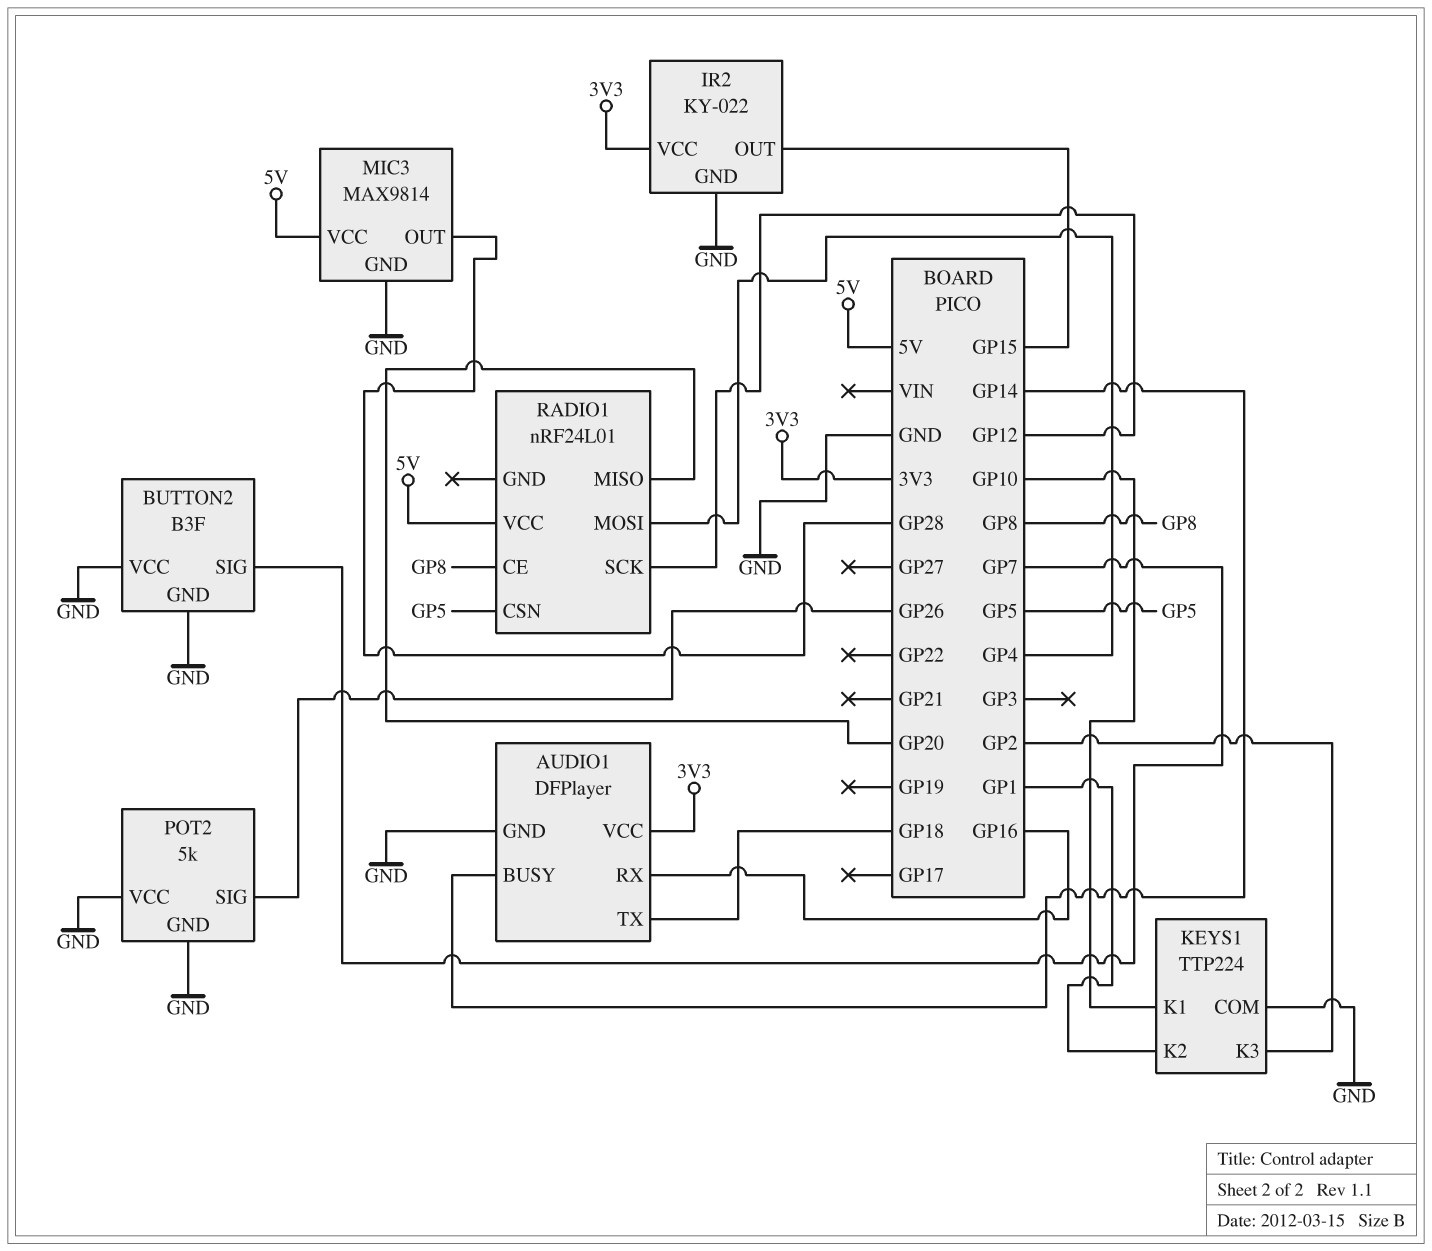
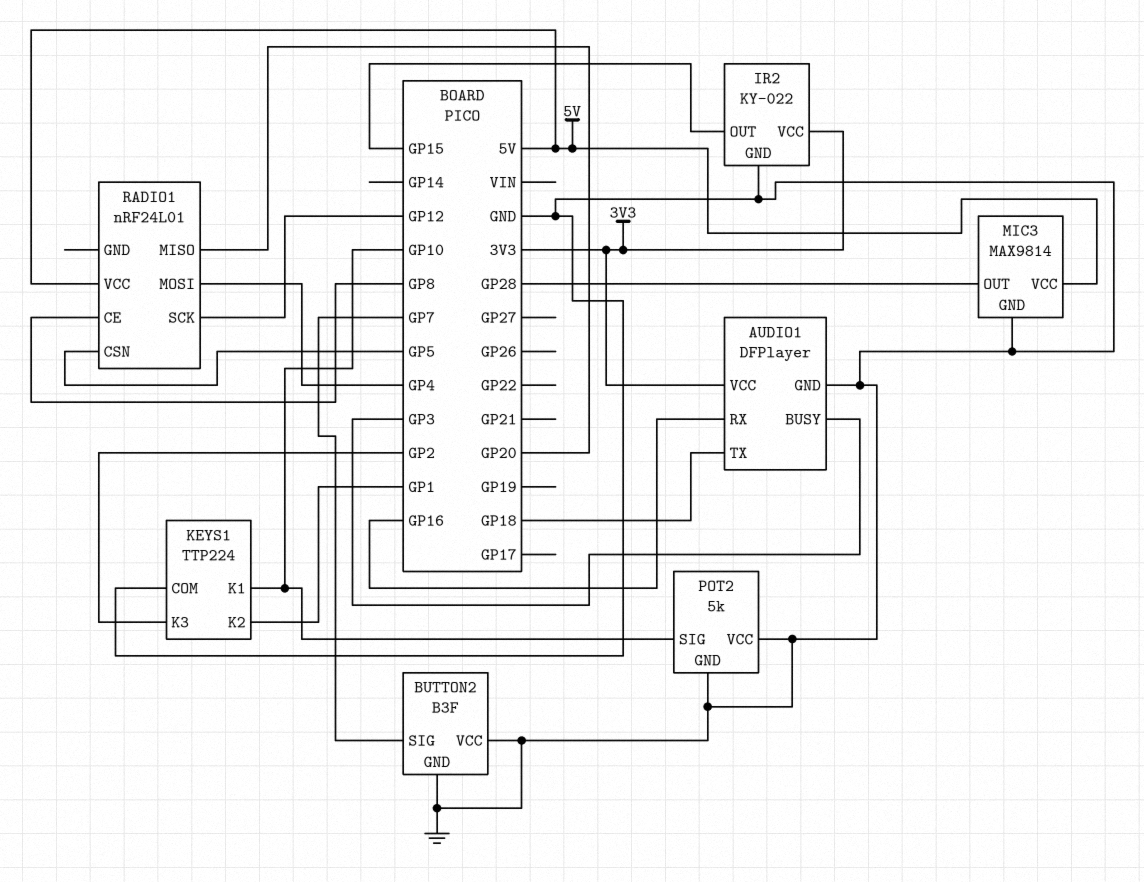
AUDIO1 pin BUSY: GP14 -> GP3
POT2 pin SIG: GP26 -> GP10

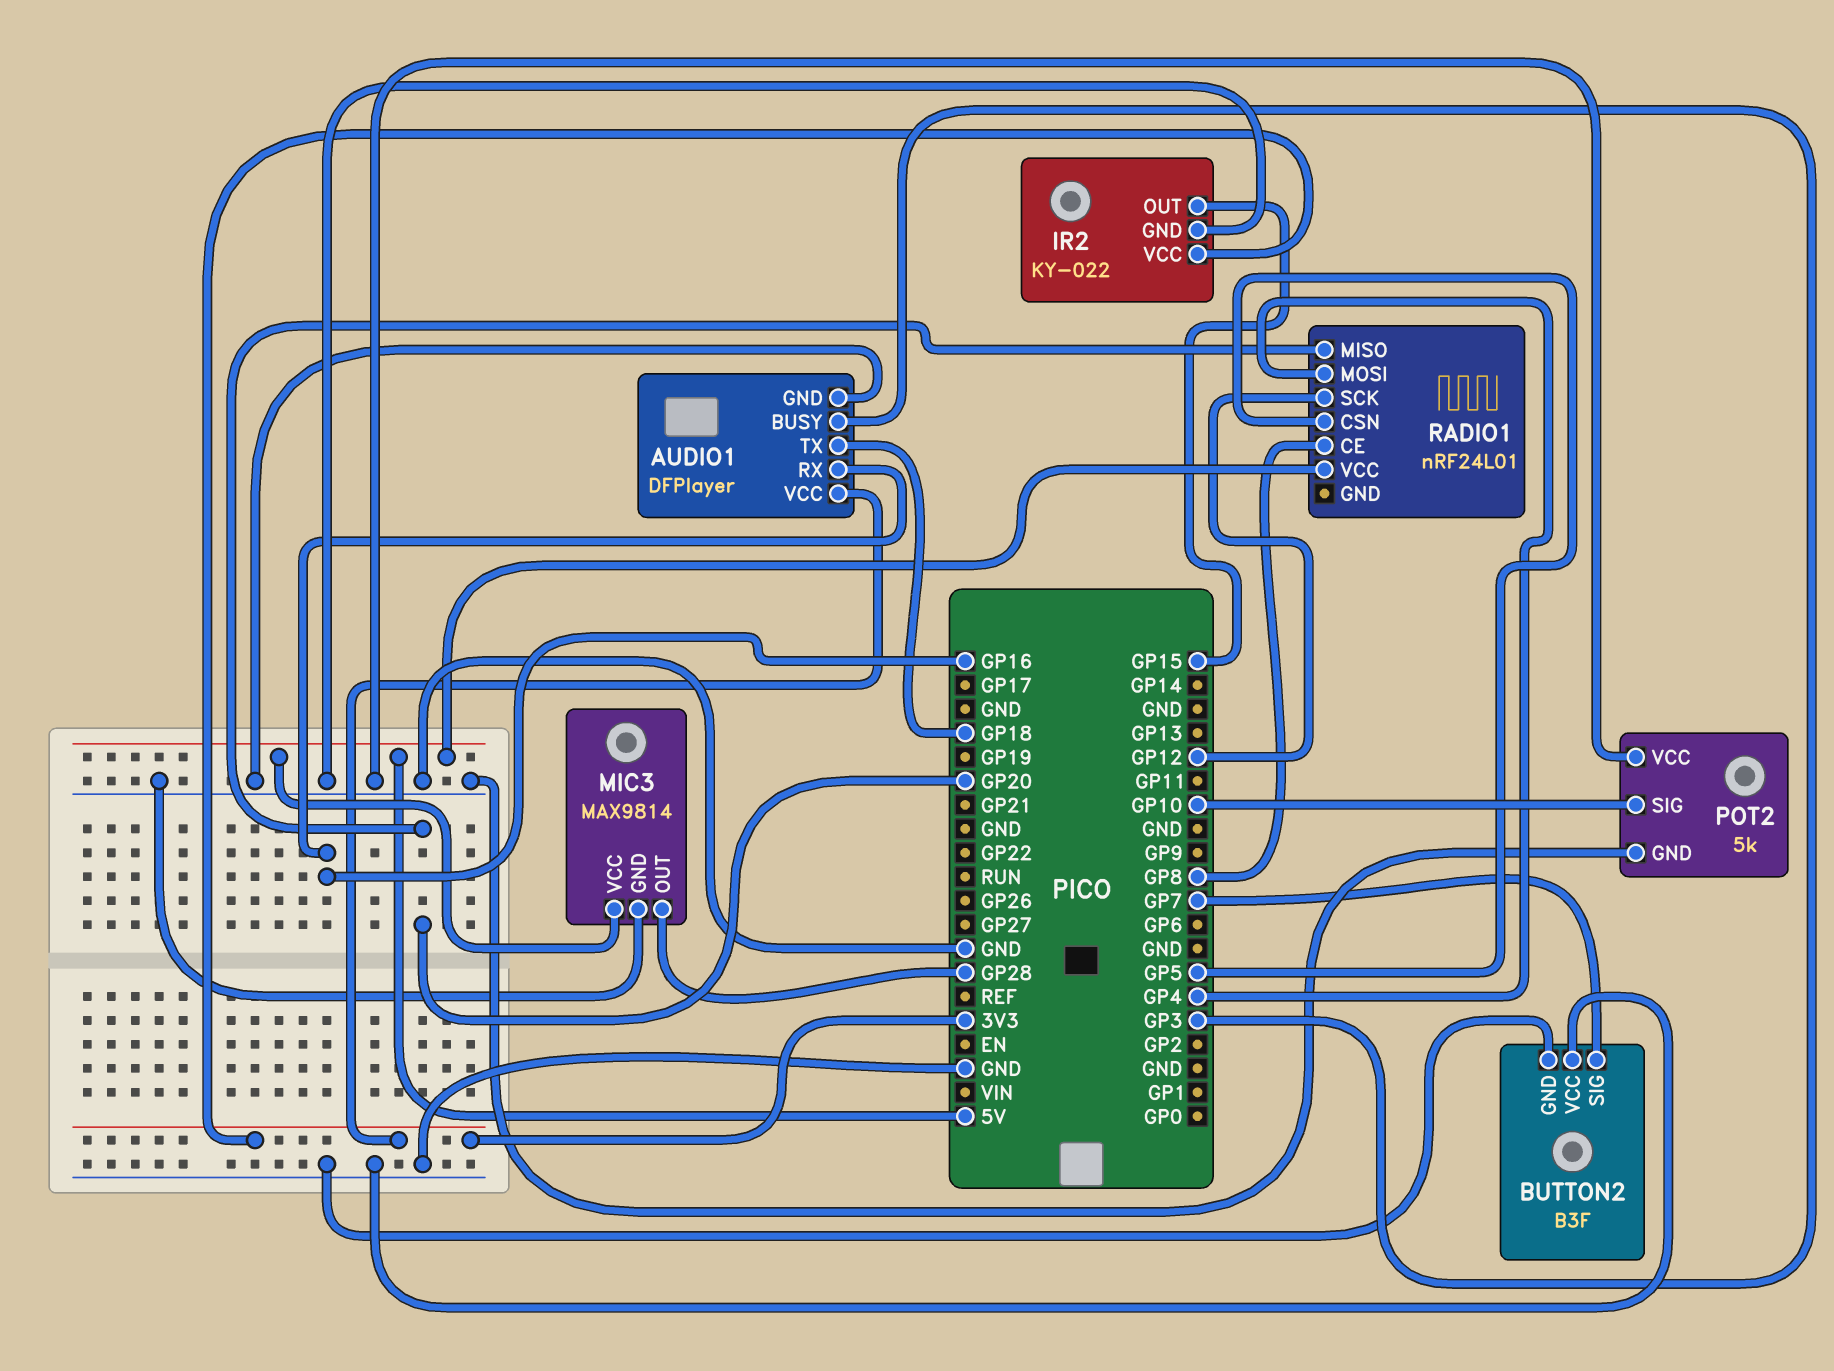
KEYS1: TTP224 -> none
KEYS1 pin COM: GND -> none
KEYS1 pin K1: GP10 -> none
KEYS1 pin K2: GP1 -> none
KEYS1 pin K3: GP2 -> none

